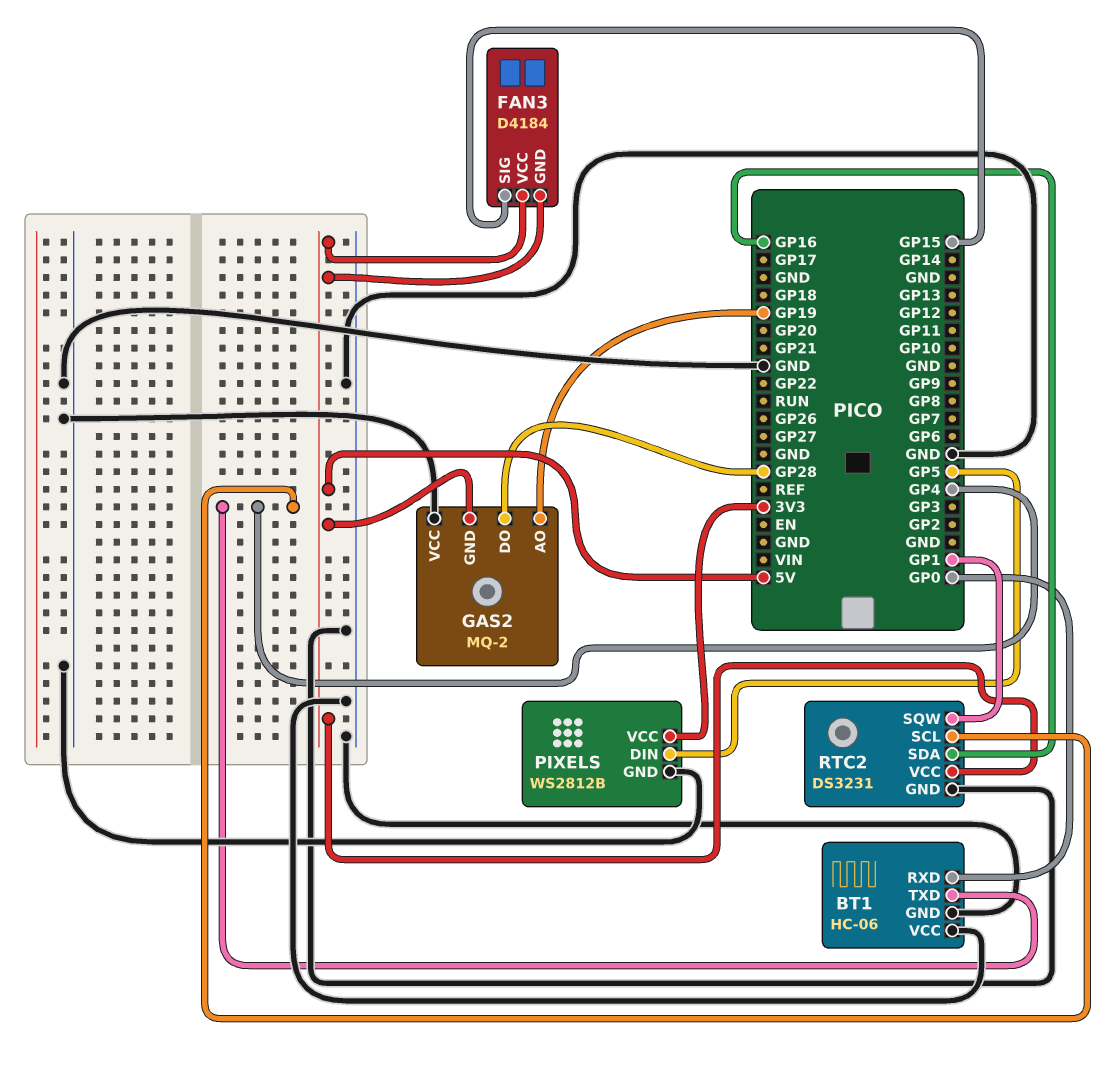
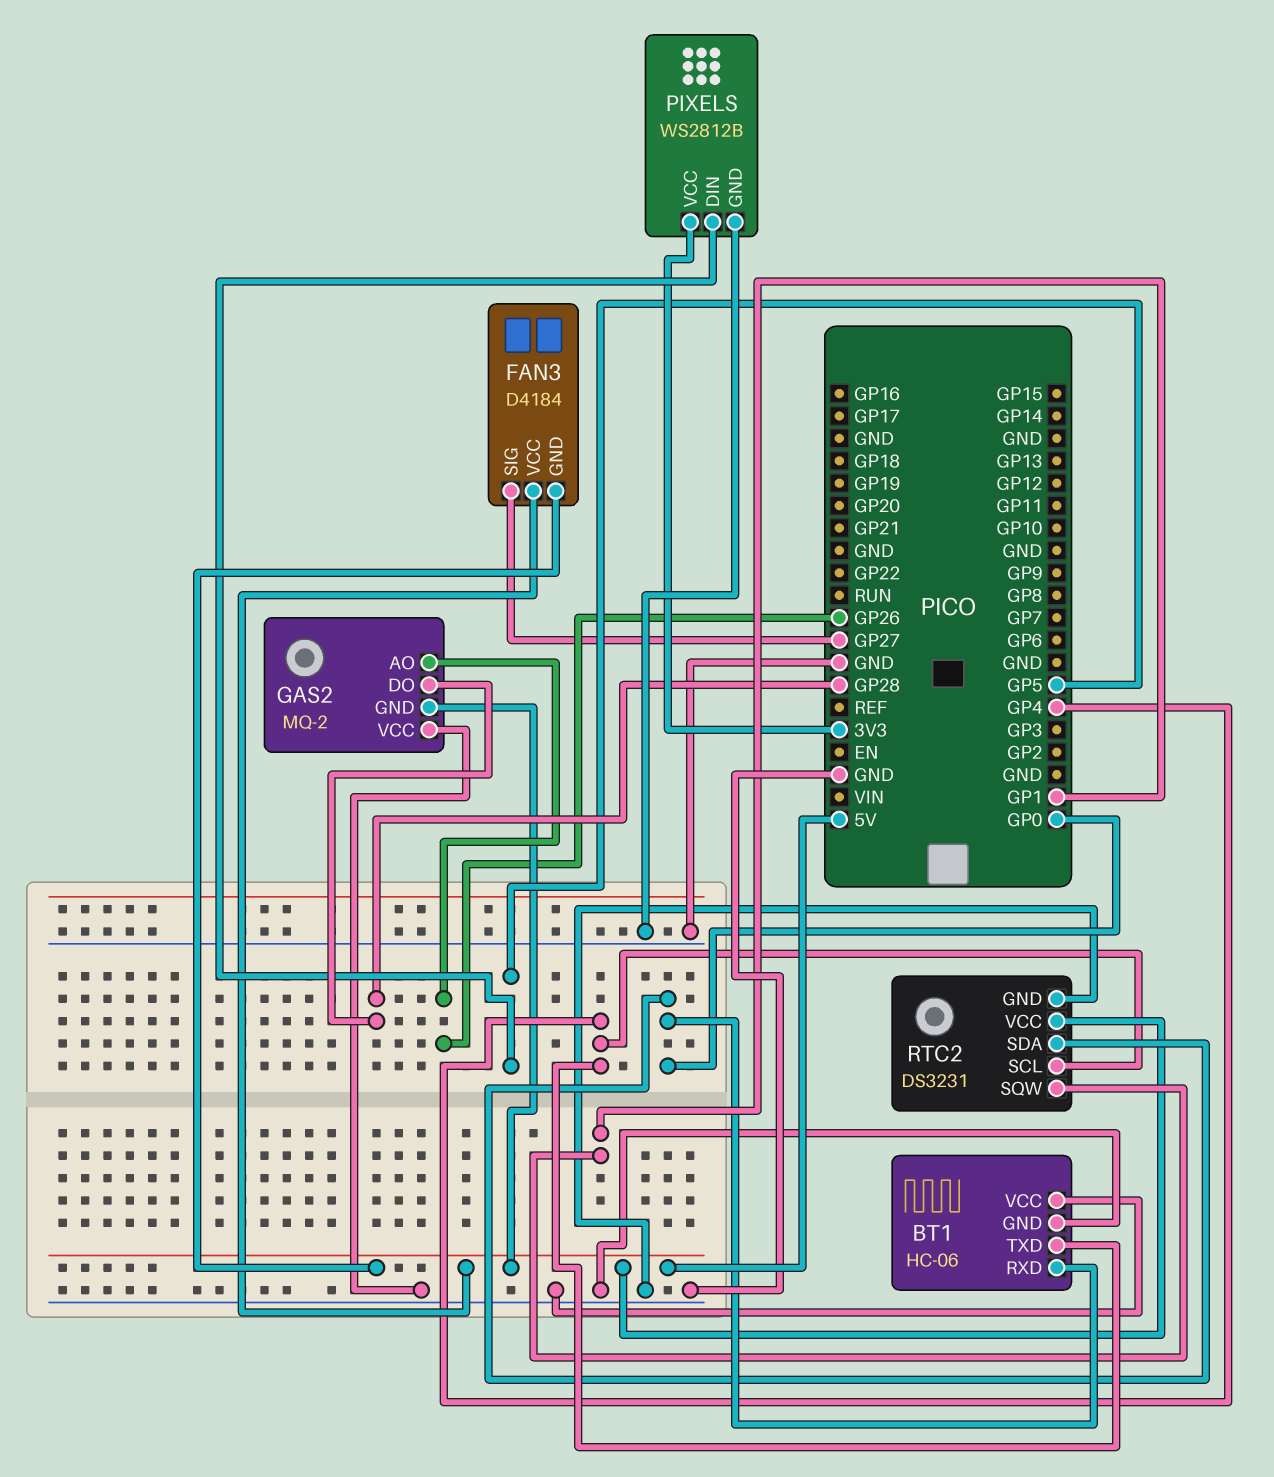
FAN3 pin SIG: GP15 -> GP27
GAS2 pin AO: GP19 -> GP26
RTC2 pin SDA: GP16 -> GP0

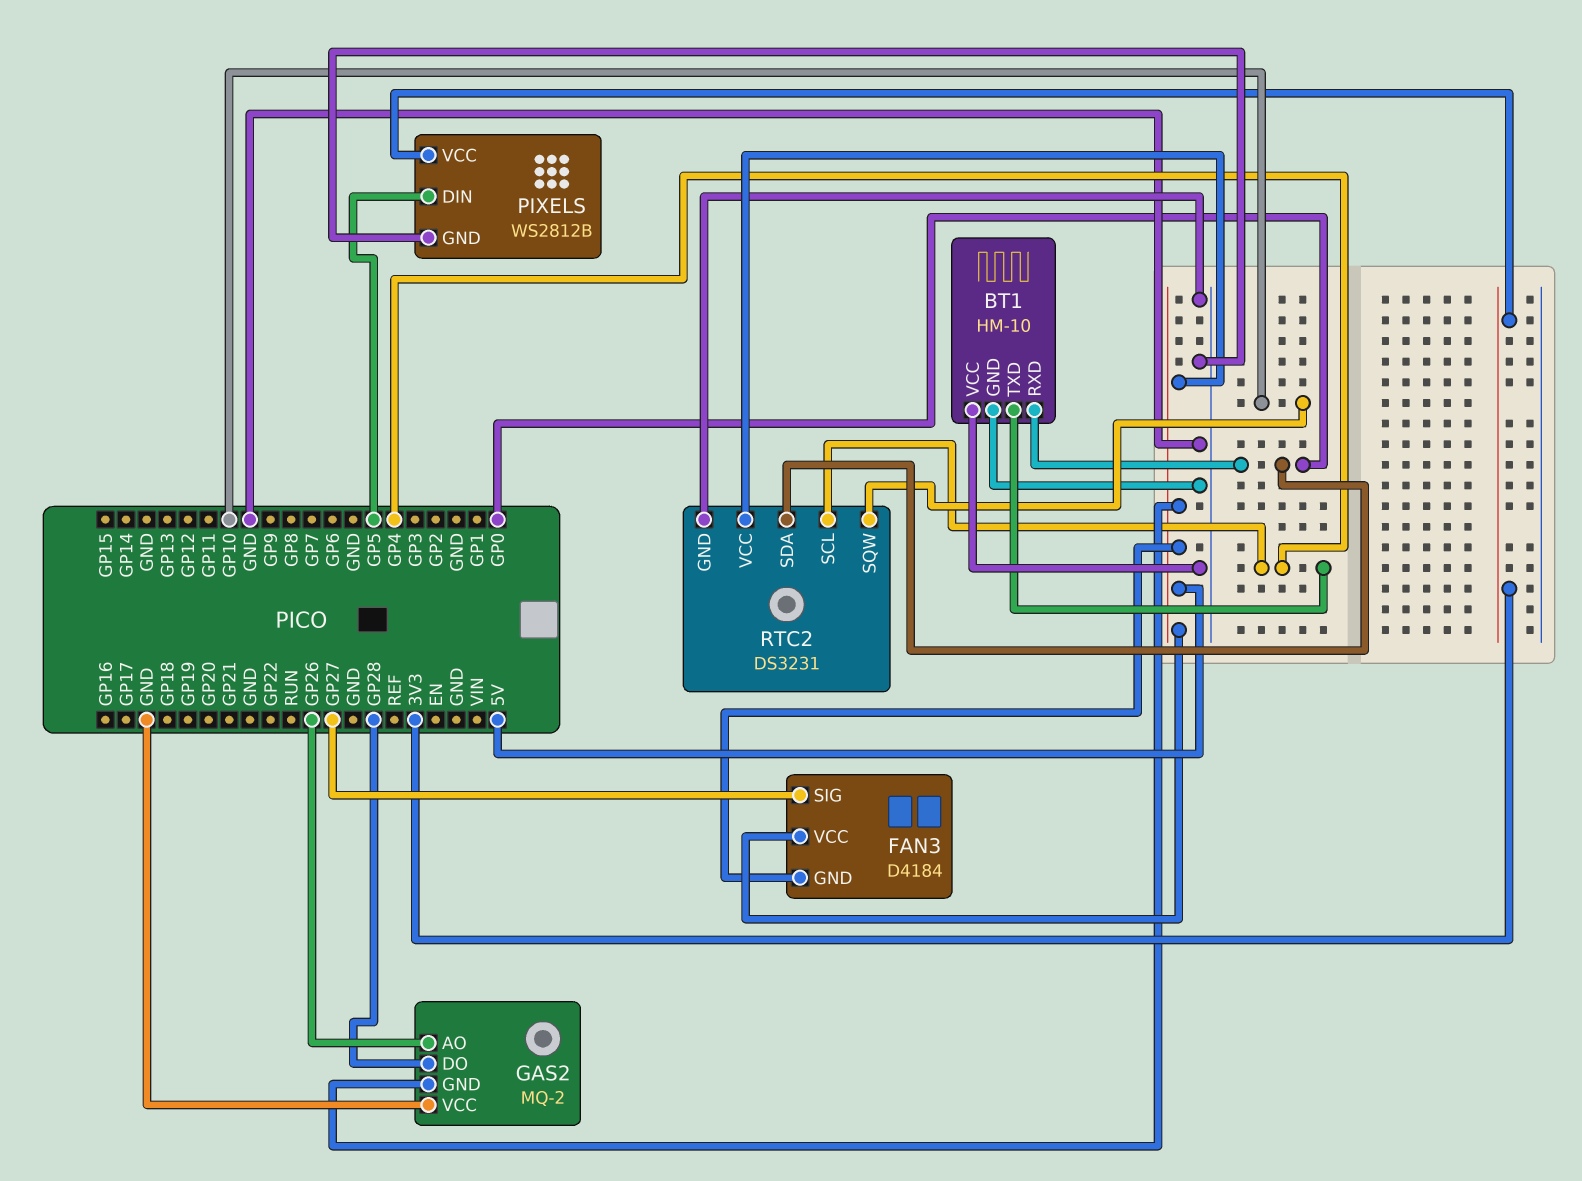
BT1: HC-06 -> HM-10
RTC2 pin SQW: GP1 -> GP10

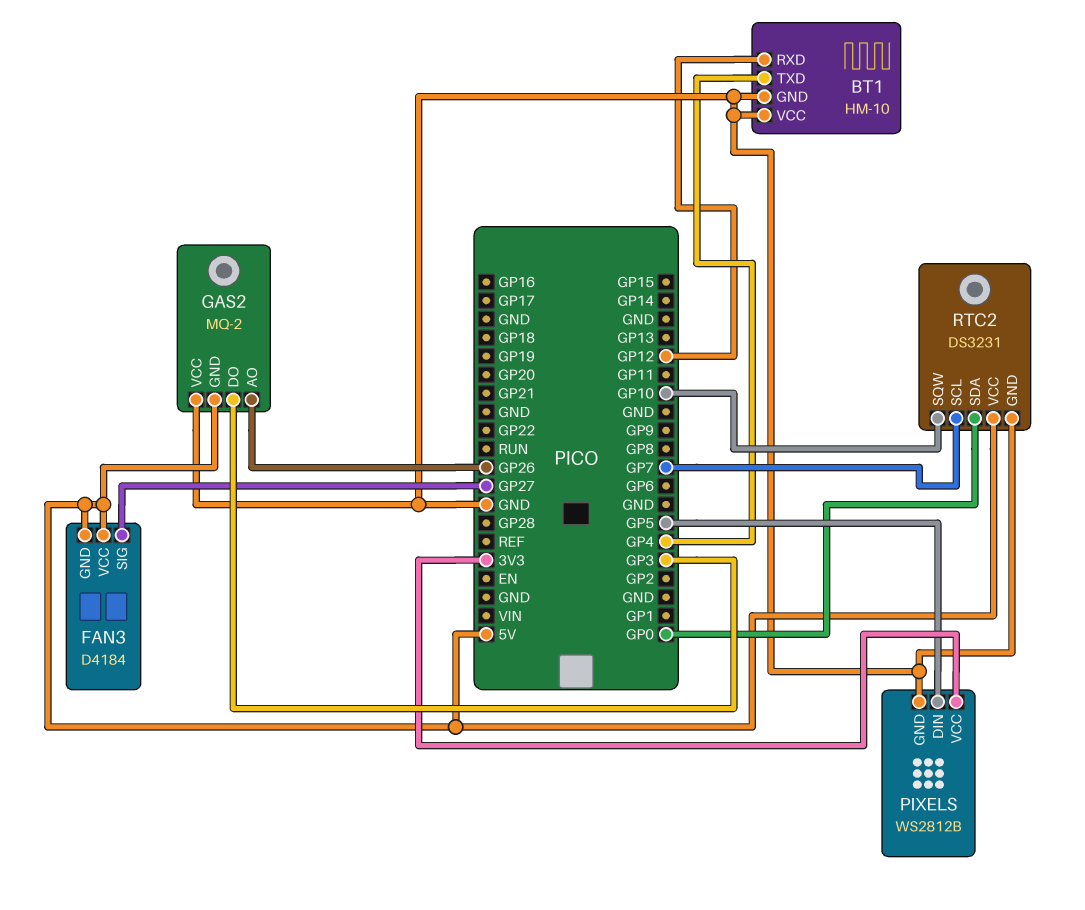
BT1 pin RXD: GP0 -> GP12
GAS2 pin DO: GP28 -> GP3
RTC2 pin SCL: GP4 -> GP7

